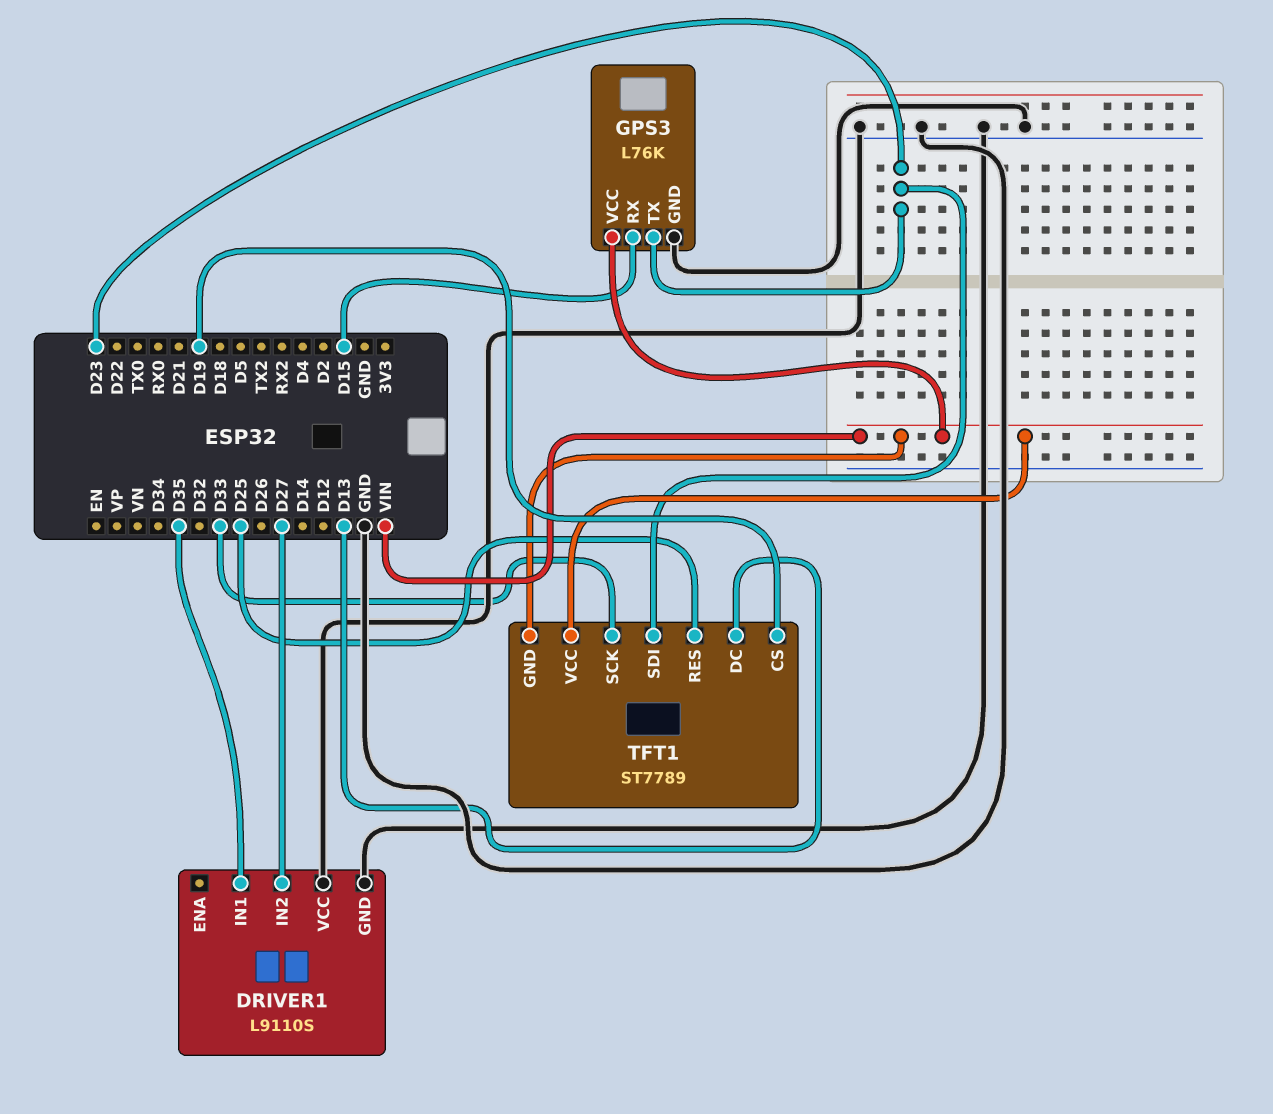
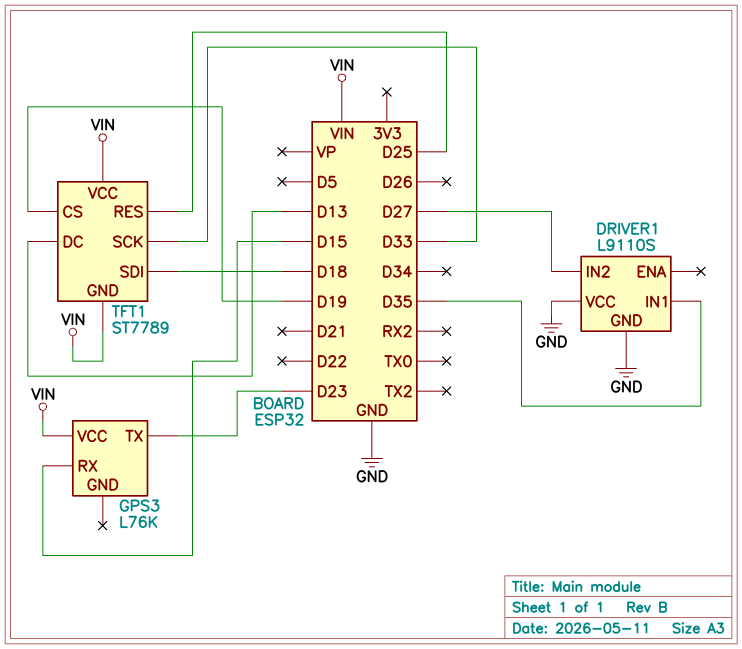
GPS3 pin GND: GND -> none
TFT1 pin SDI: D23 -> D18

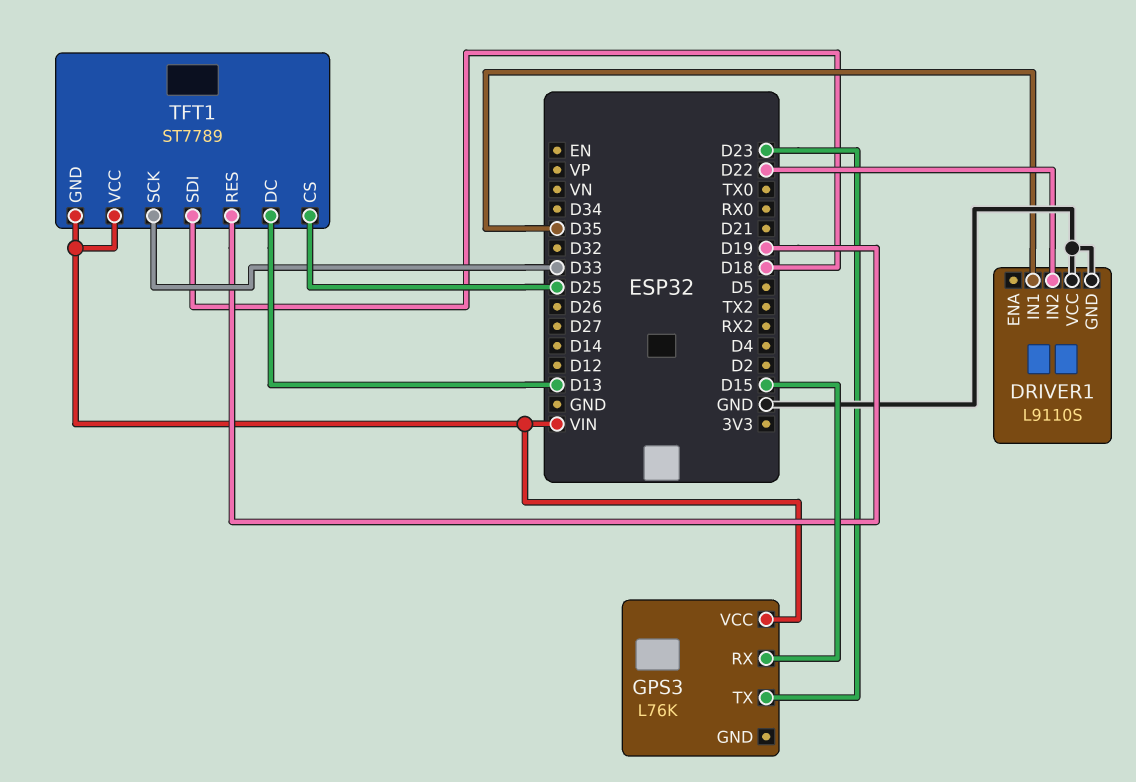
DRIVER1 pin IN2: D27 -> D22
TFT1 pin CS: D19 -> D25
TFT1 pin RES: D25 -> D19

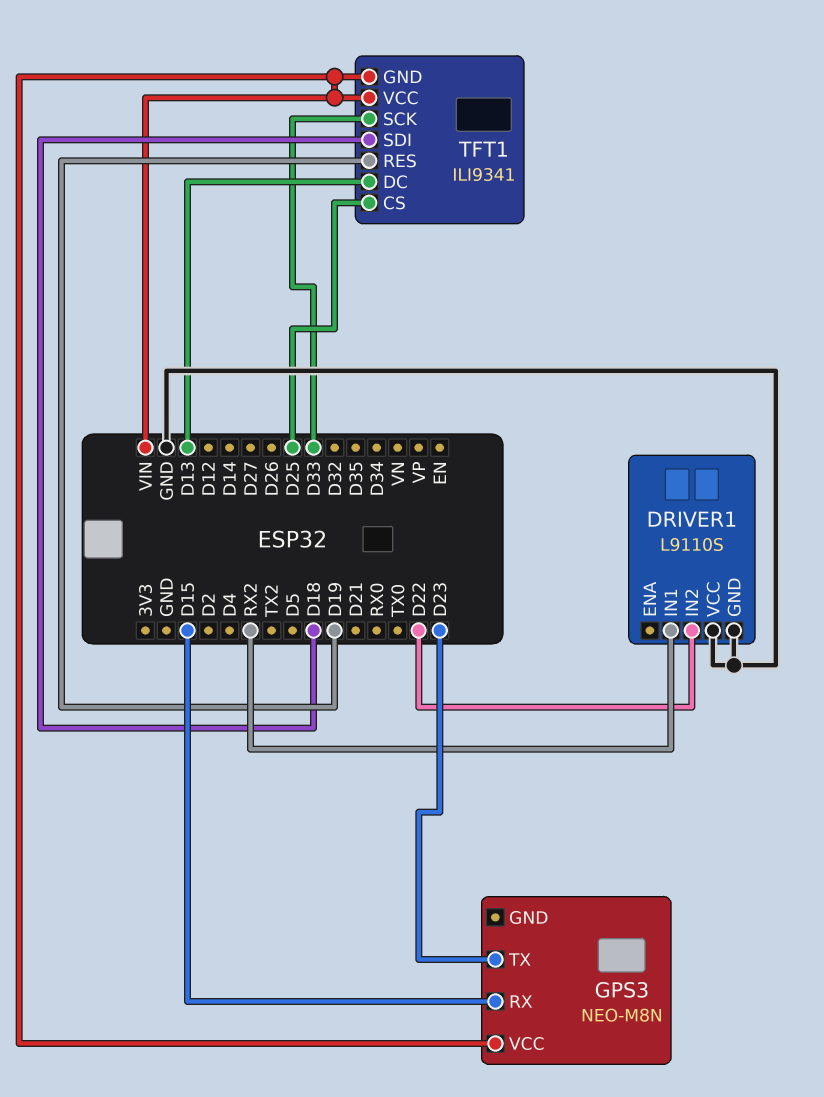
DRIVER1 pin IN1: D35 -> RX2
GPS3: L76K -> NEO-M8N
TFT1: ST7789 -> ILI9341

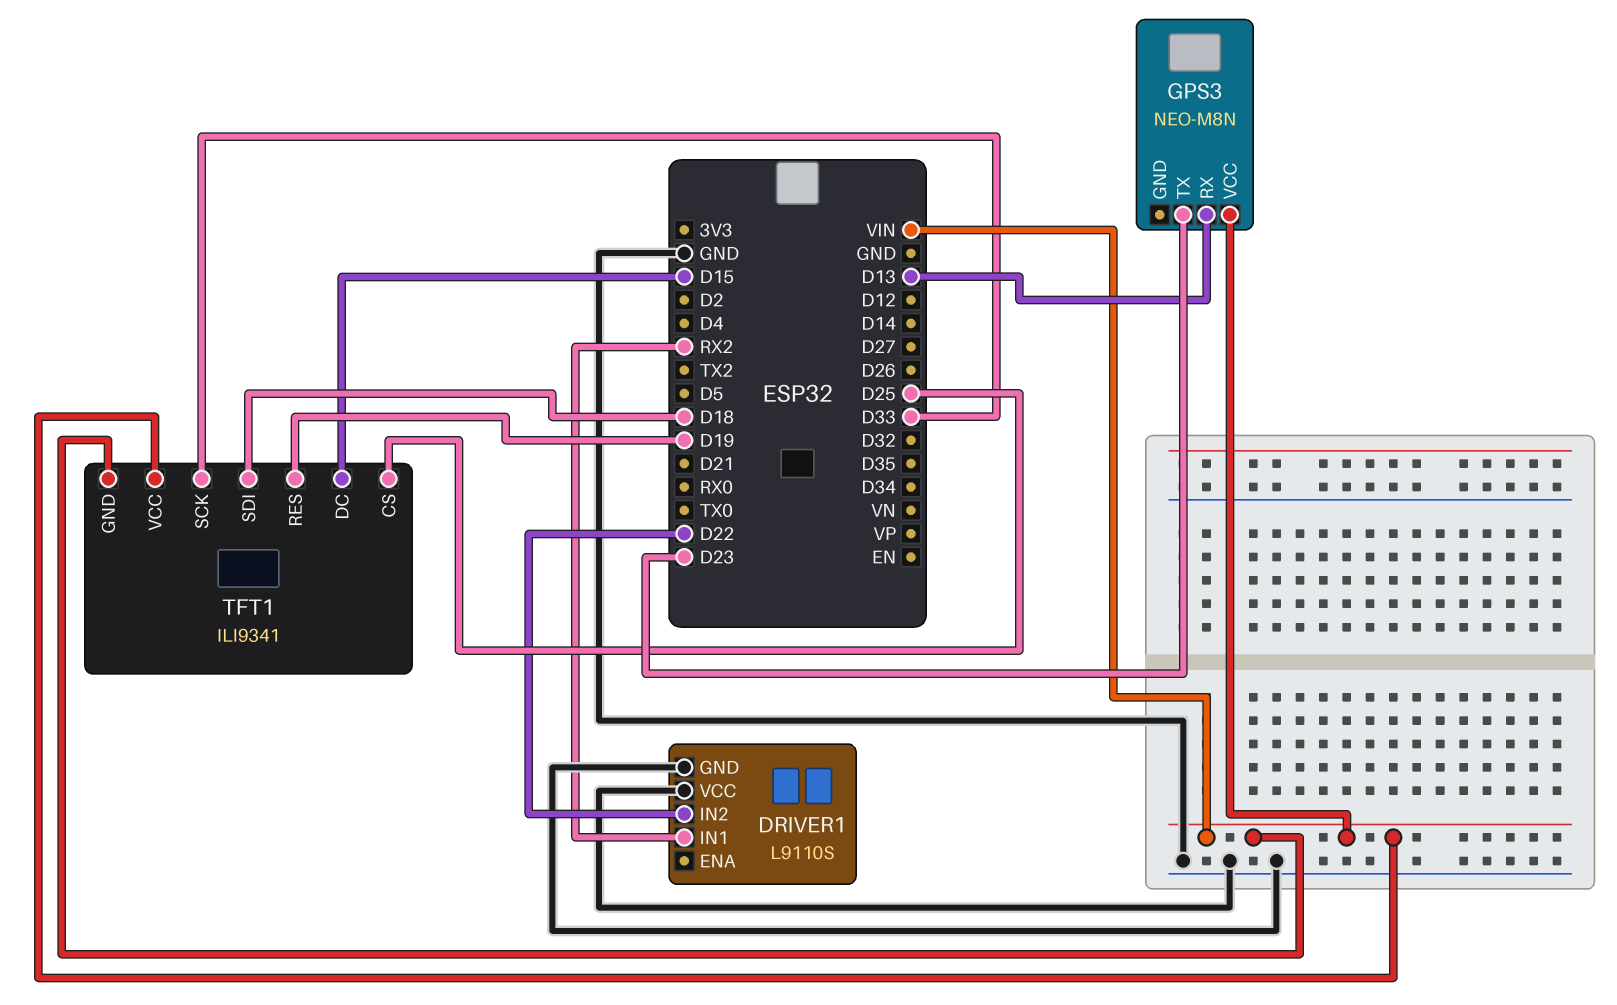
GPS3 pin RX: D15 -> D13
TFT1 pin DC: D13 -> D15

